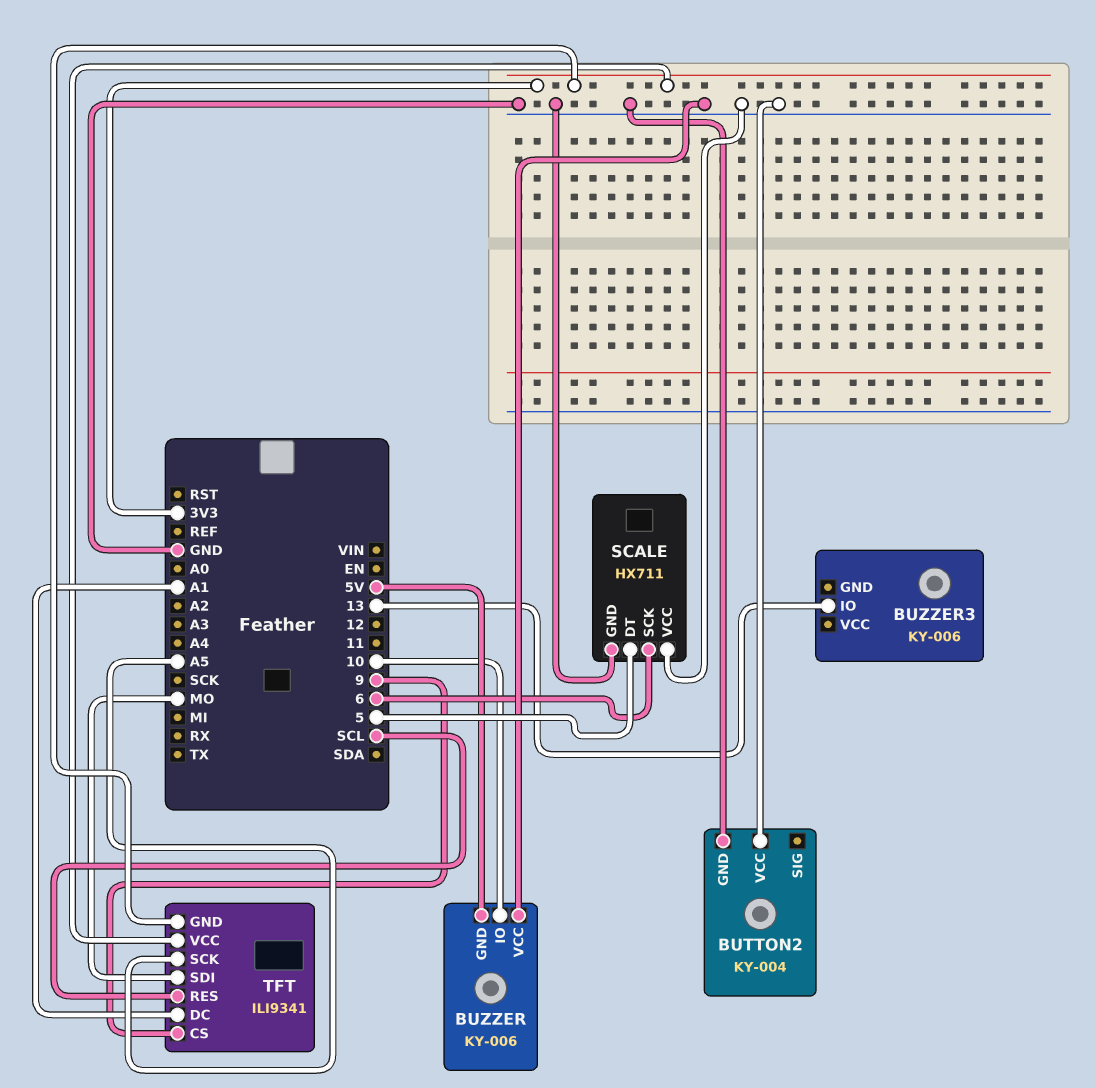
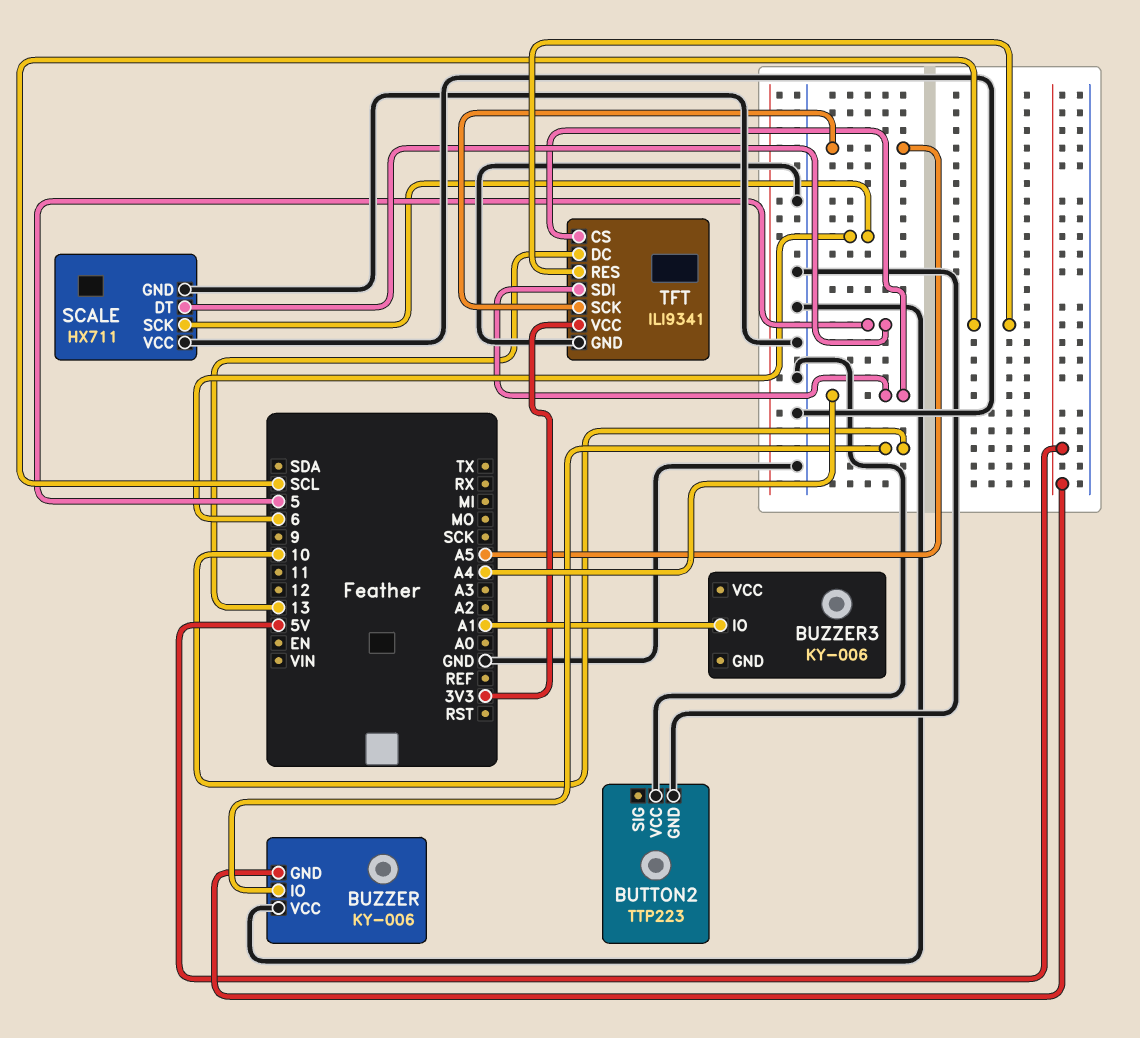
BUTTON2: KY-004 -> TTP223
BUZZER3 pin IO: 13 -> A1
TFT pin CS: 9 -> A4
TFT pin DC: A1 -> 13
TFT pin GND: 3V3 -> GND
TFT pin SDI: MO -> A4

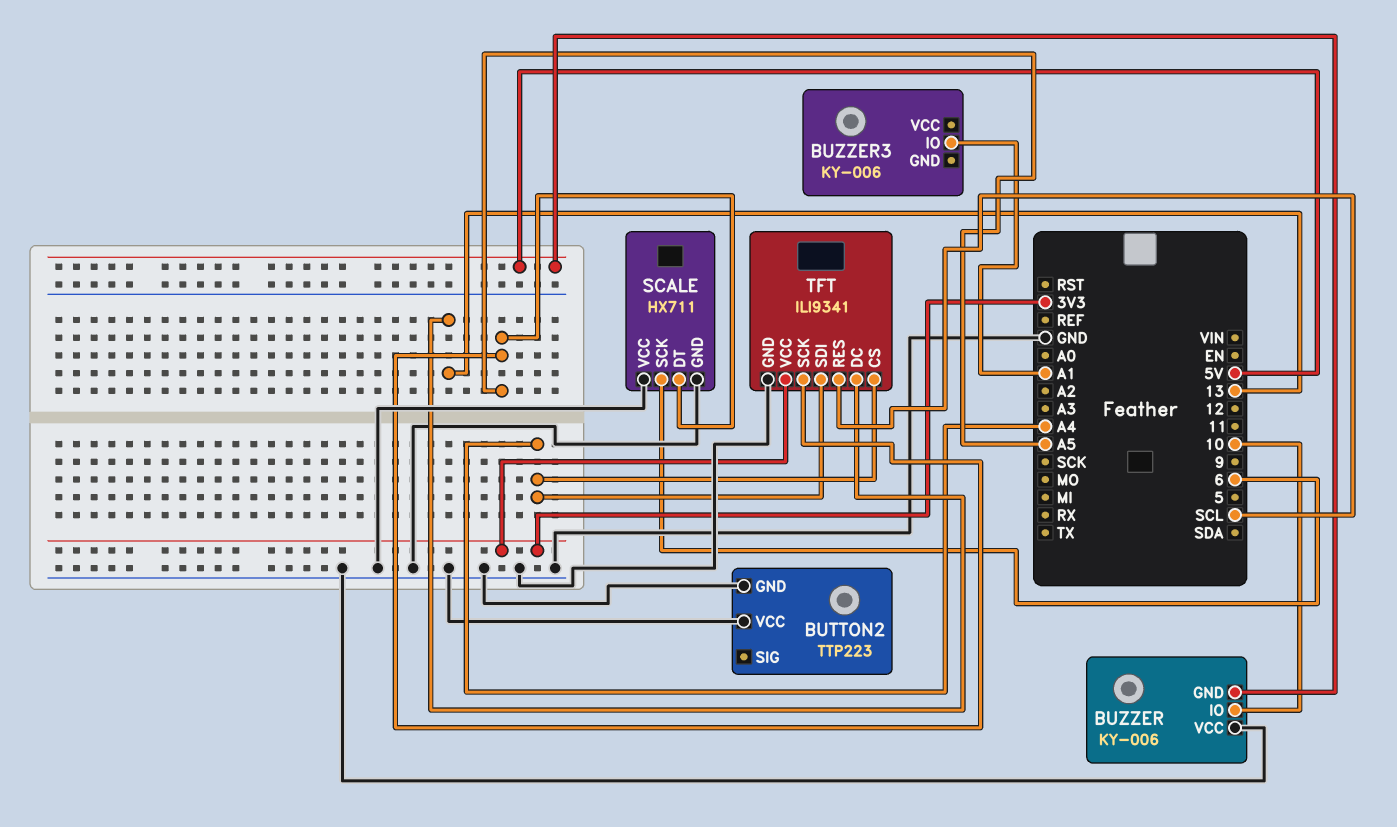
SCALE pin DT: 5 -> A5

